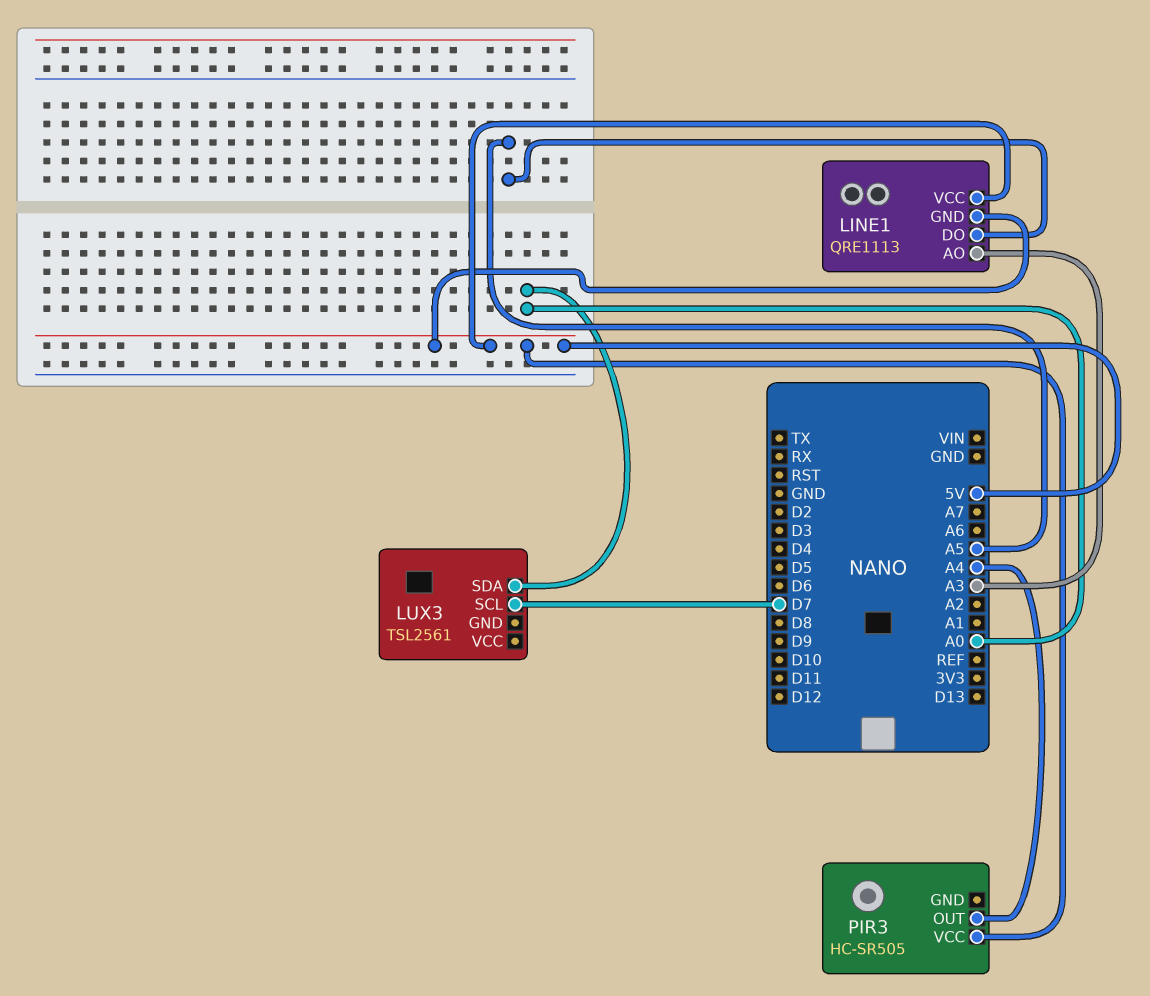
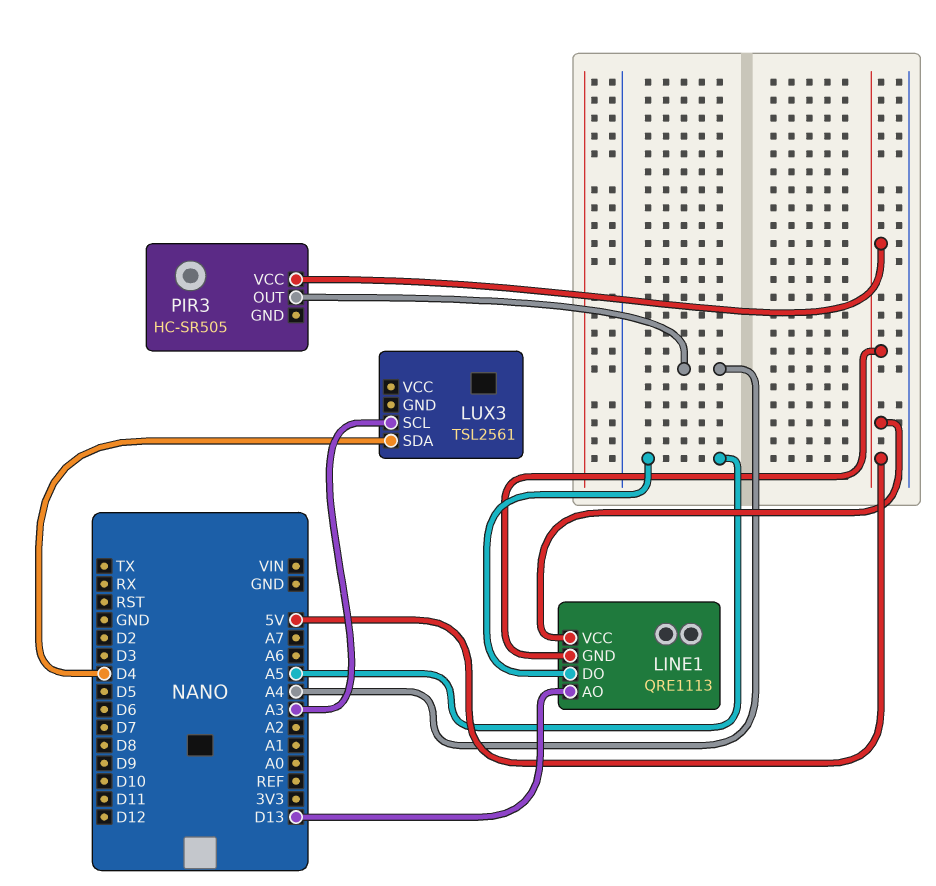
LINE1 pin AO: A3 -> D13
LUX3 pin SCL: D7 -> A3
LUX3 pin SDA: A0 -> D4

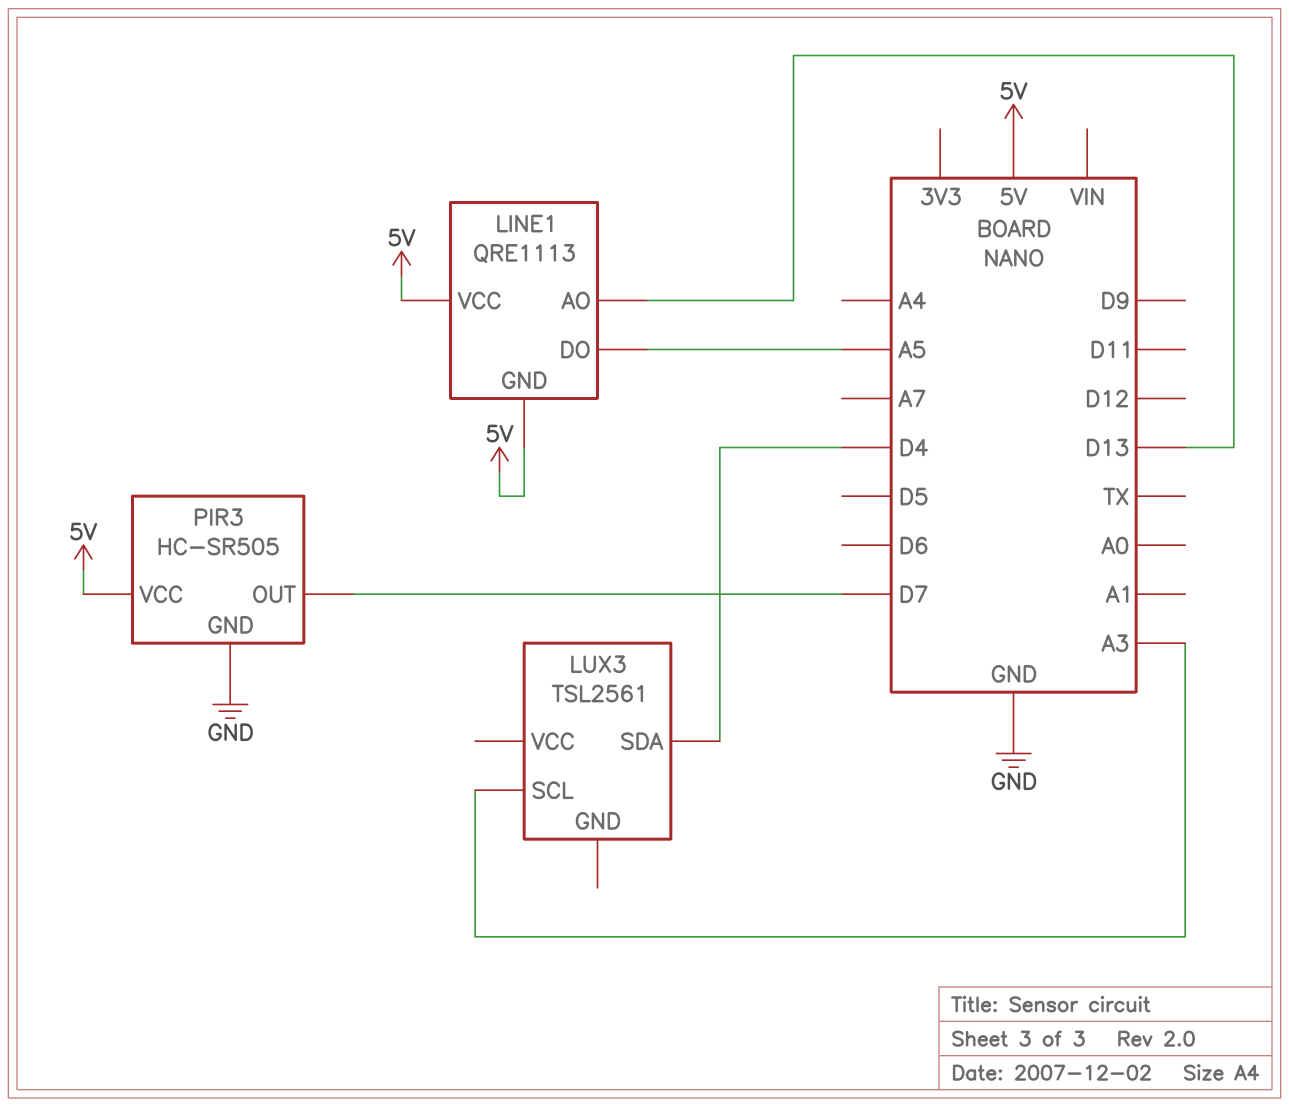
PIR3 pin GND: none -> GND
PIR3 pin OUT: A4 -> D7

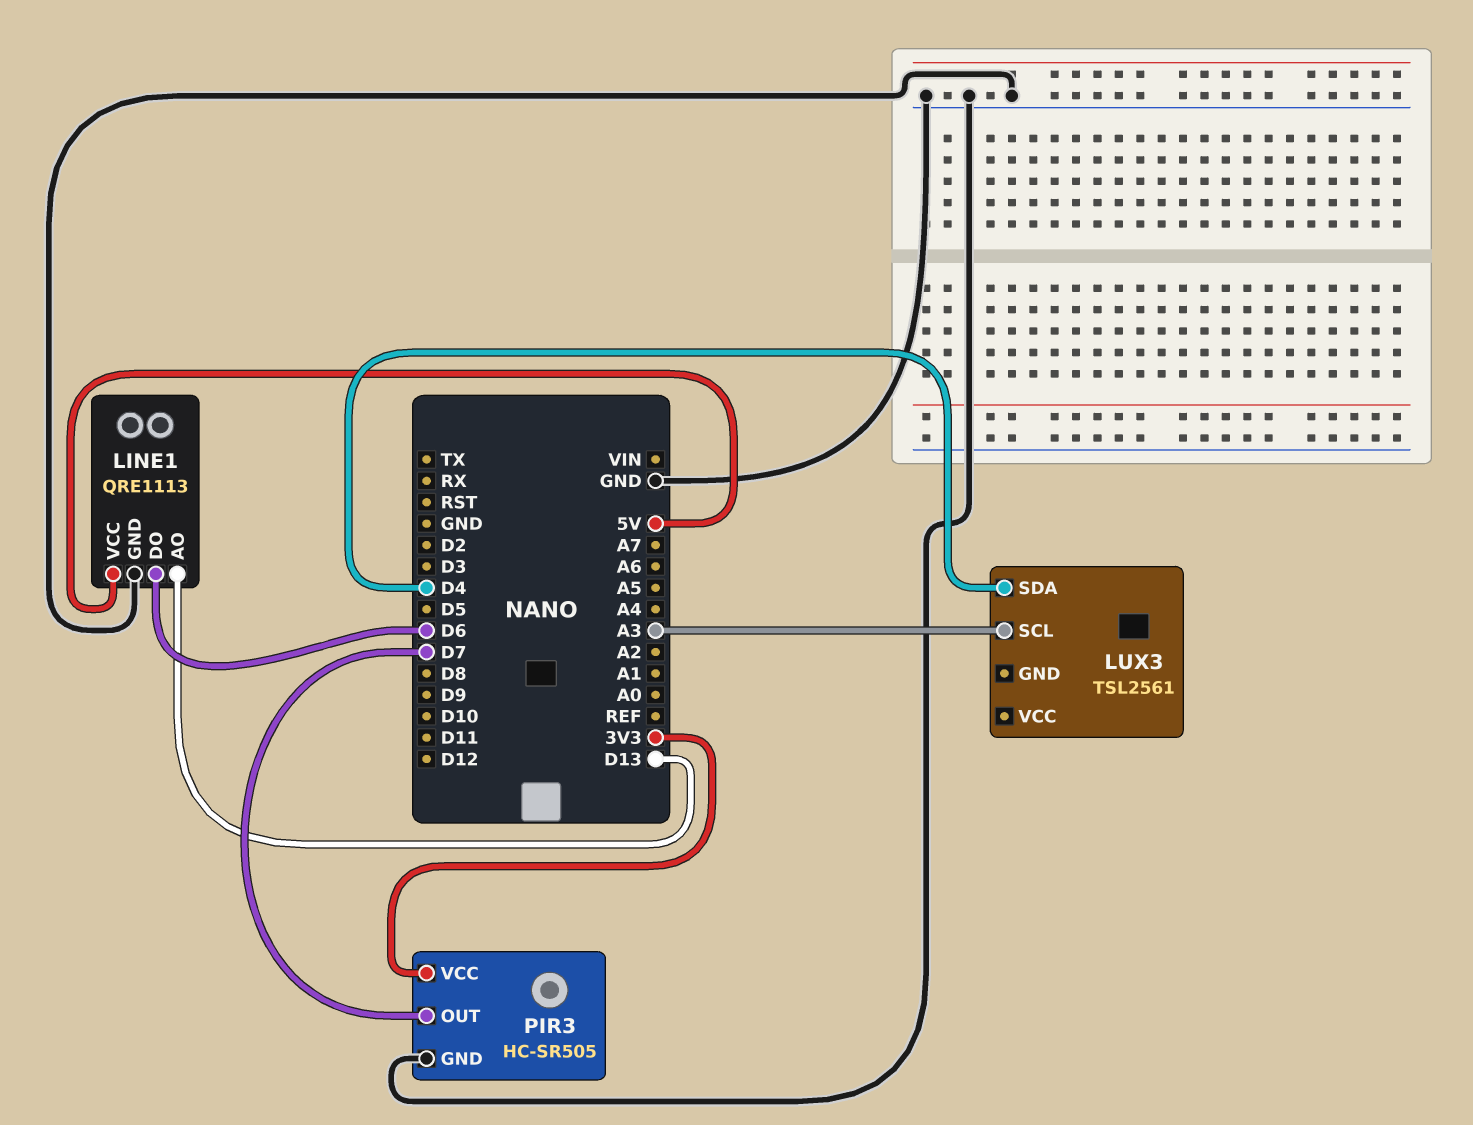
LINE1 pin DO: A5 -> D6
LINE1 pin GND: 5V -> GND
PIR3 pin VCC: 5V -> 3V3

